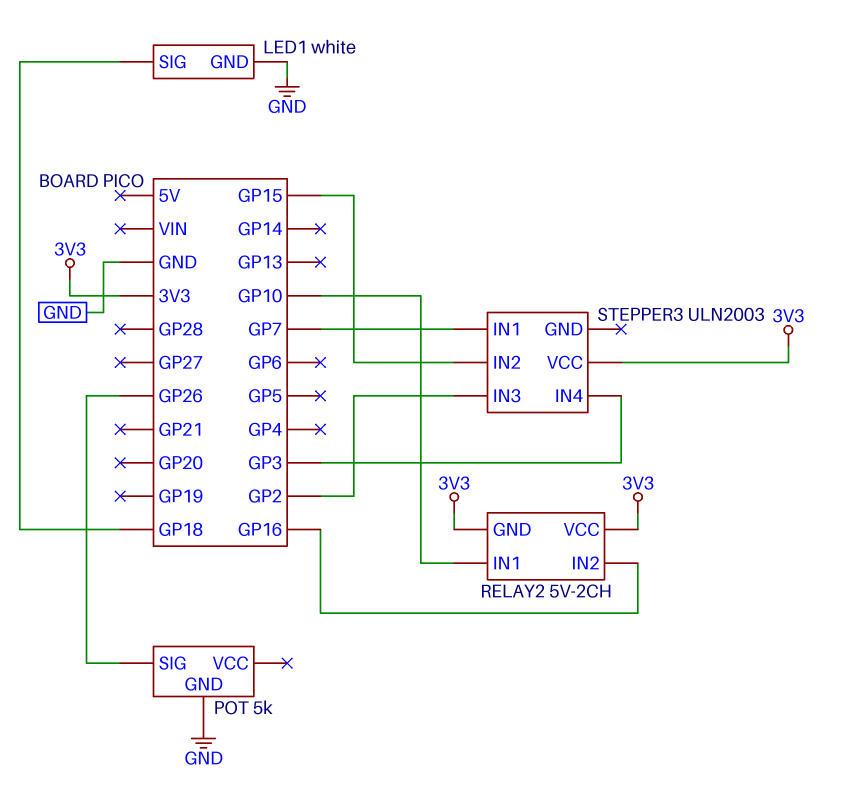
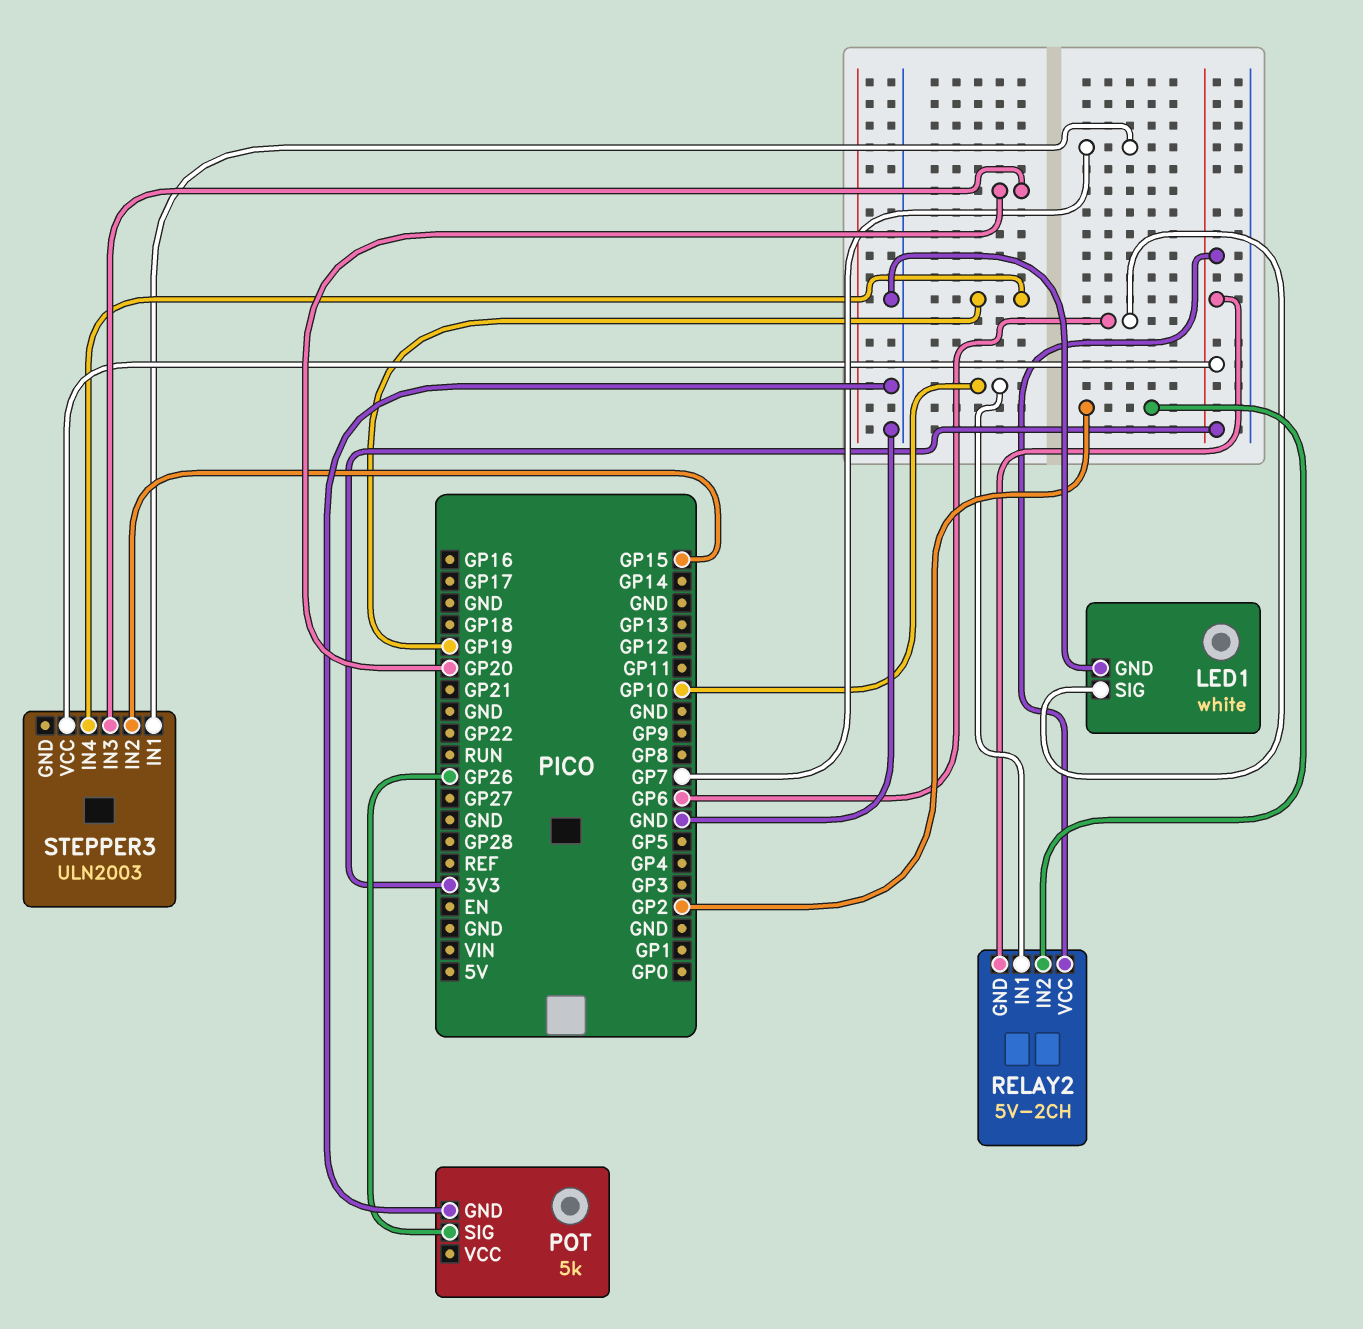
LED1 pin SIG: GP18 -> GP6
RELAY2 pin IN2: GP16 -> GP2
STEPPER3 pin IN3: GP2 -> GP20
STEPPER3 pin IN4: GP3 -> GP19

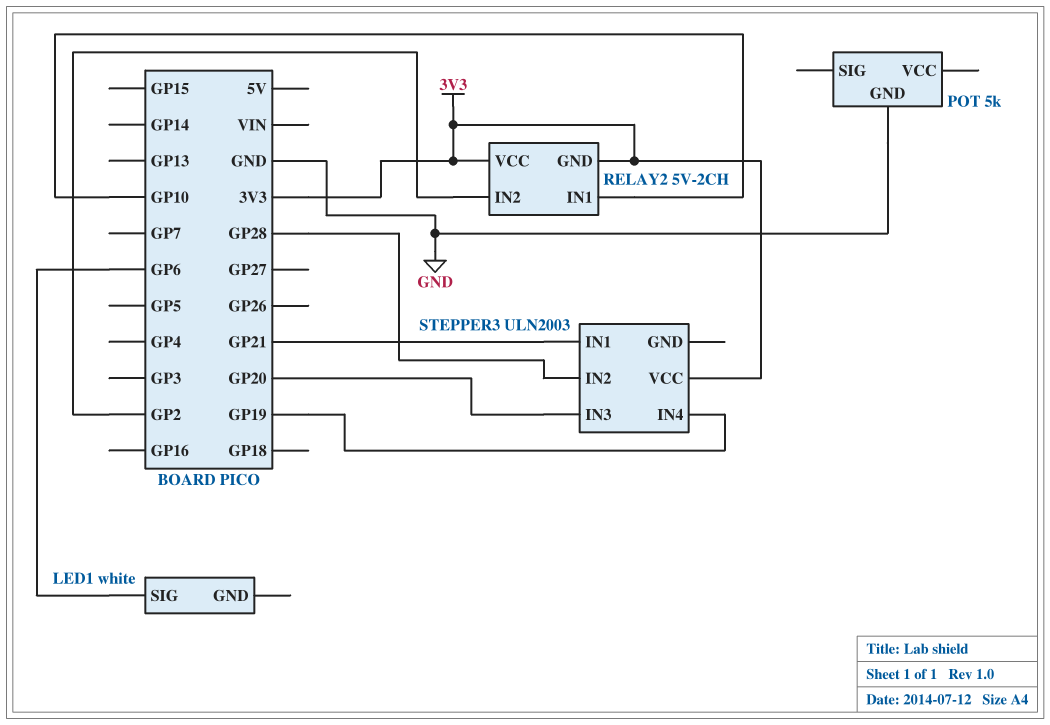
LED1 pin GND: GND -> none
POT pin SIG: GP26 -> none
STEPPER3 pin IN1: GP7 -> GP21
STEPPER3 pin IN2: GP15 -> GP28

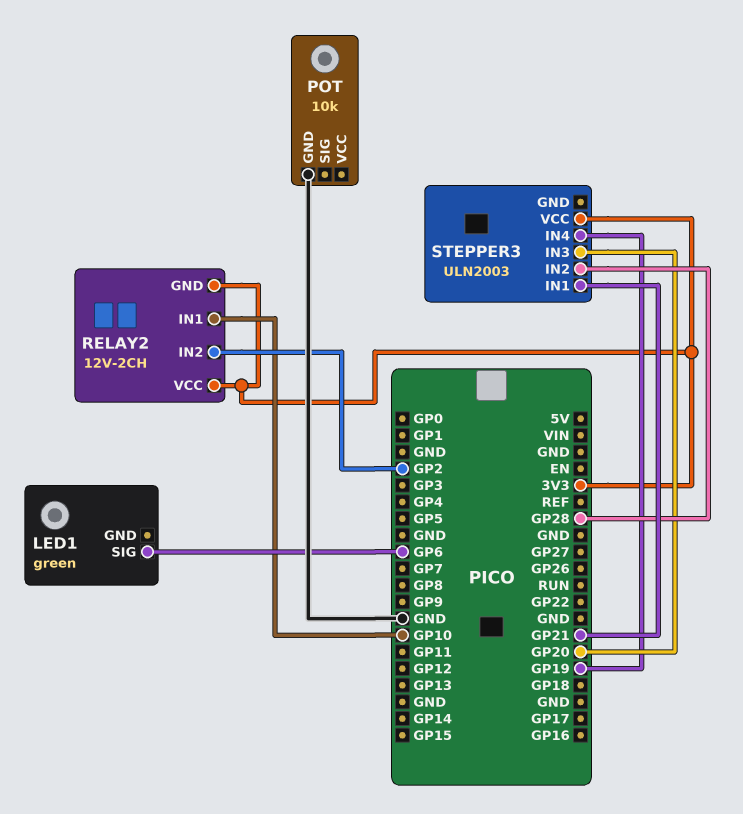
LED1: white -> green
POT: 5k -> 10k
RELAY2: 5V-2CH -> 12V-2CH

